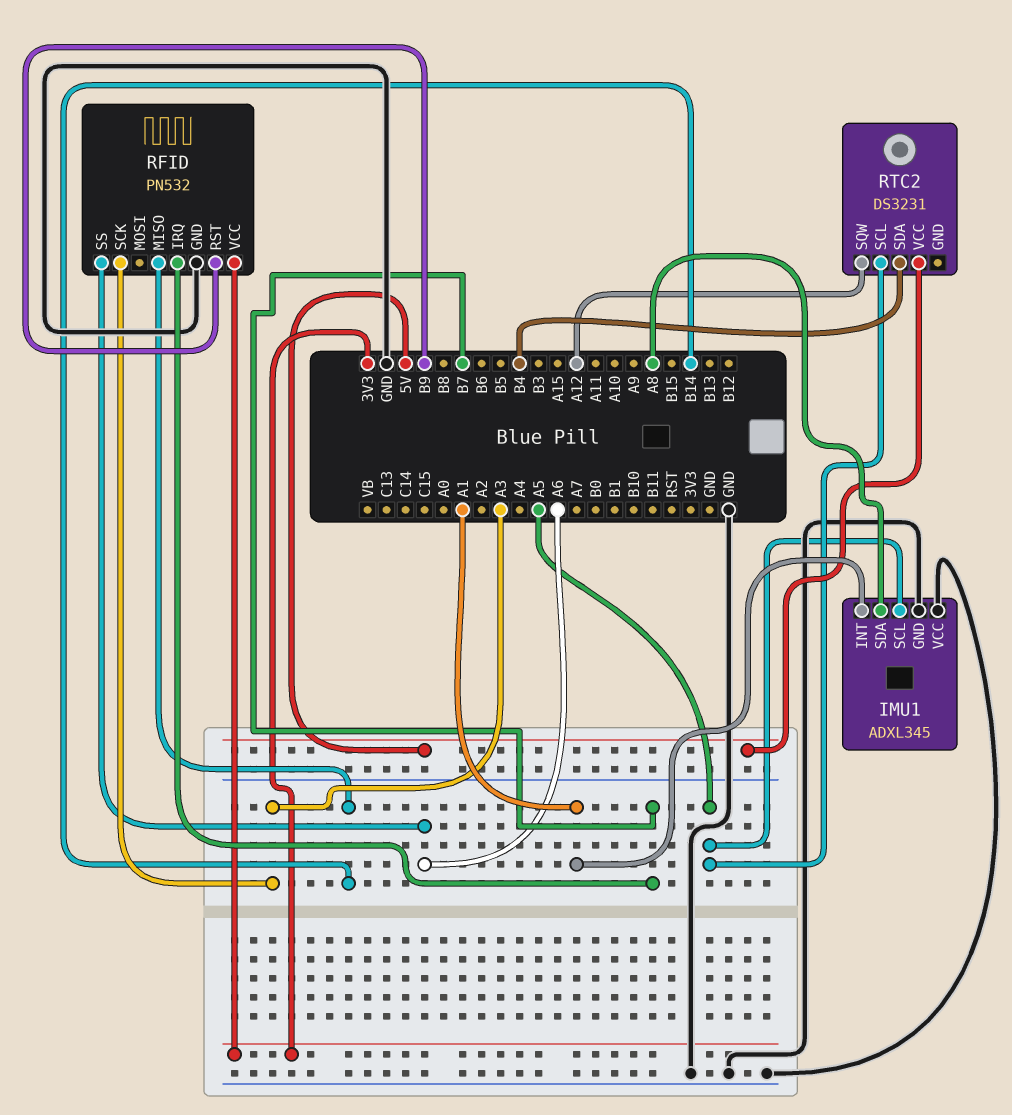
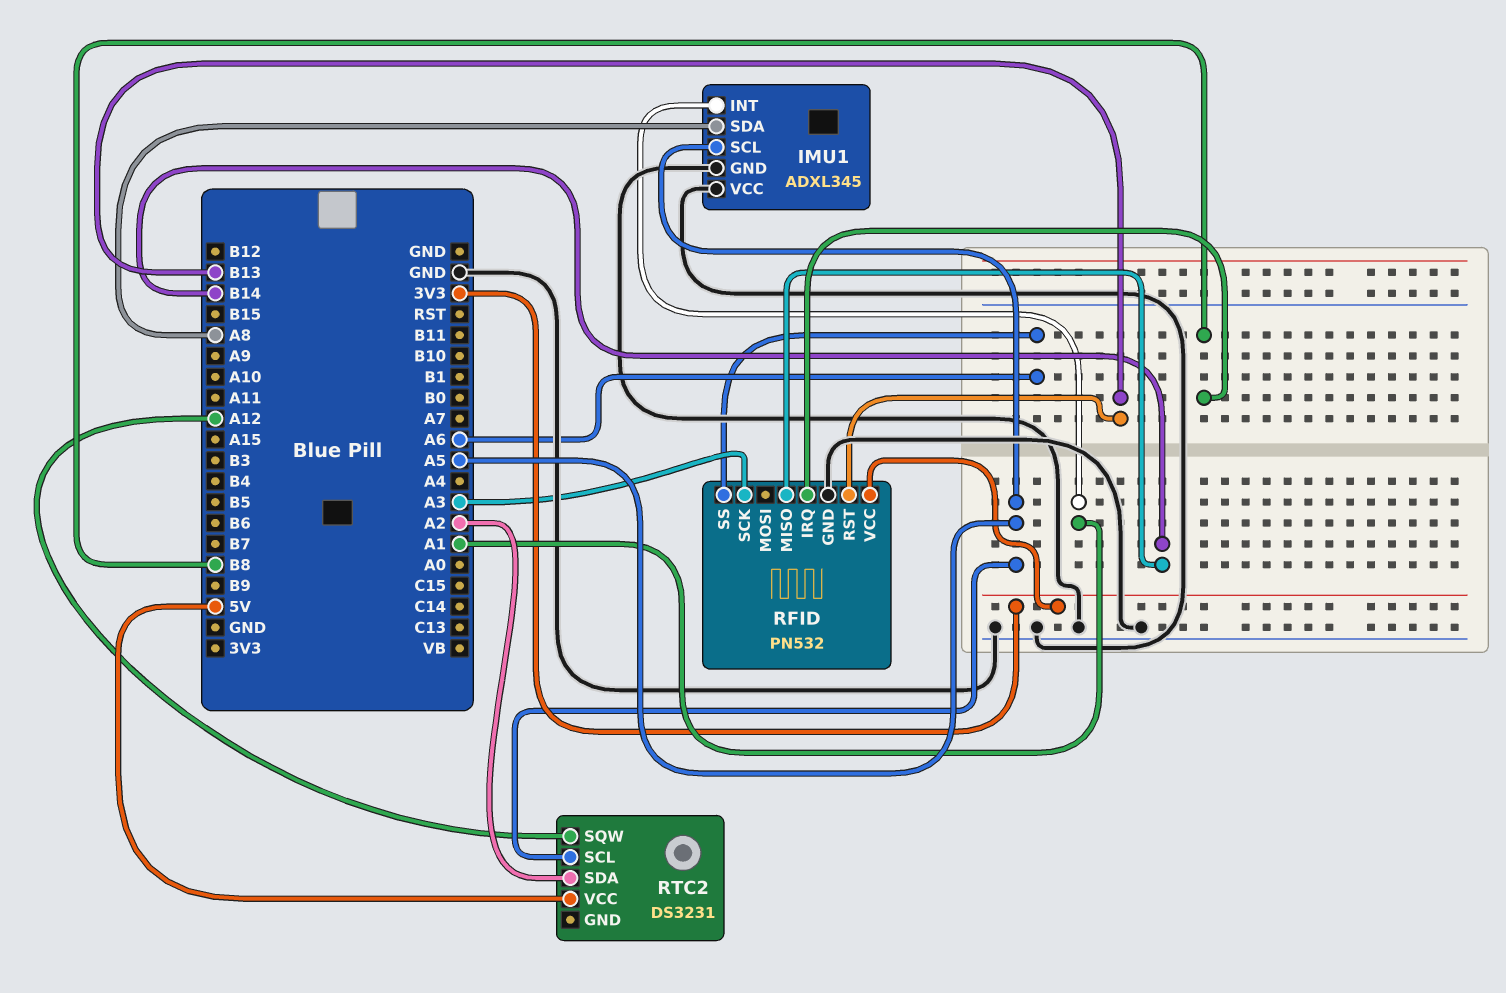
RFID pin IRQ: B7 -> B8
RFID pin RST: B9 -> B13
RTC2 pin SDA: B4 -> A2

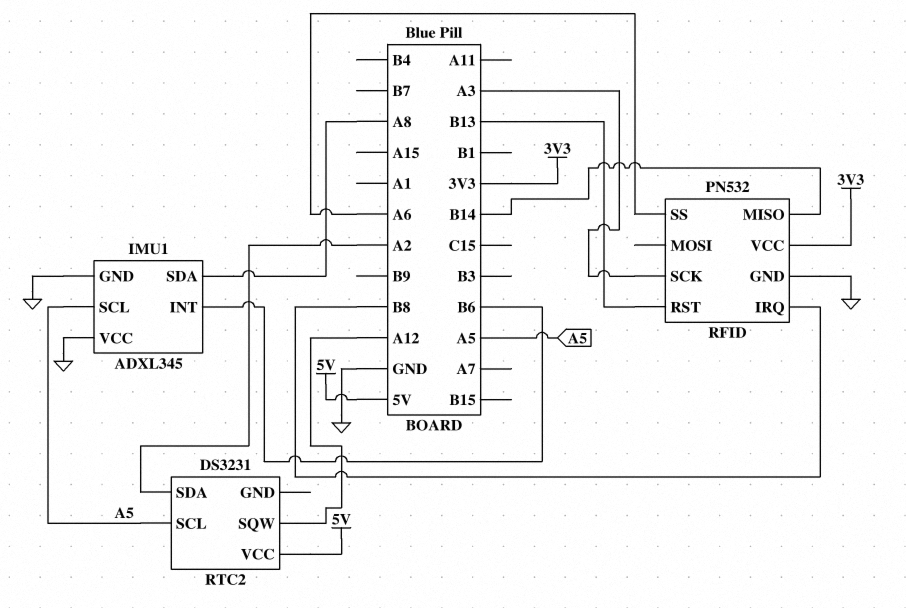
IMU1 pin INT: A1 -> B6

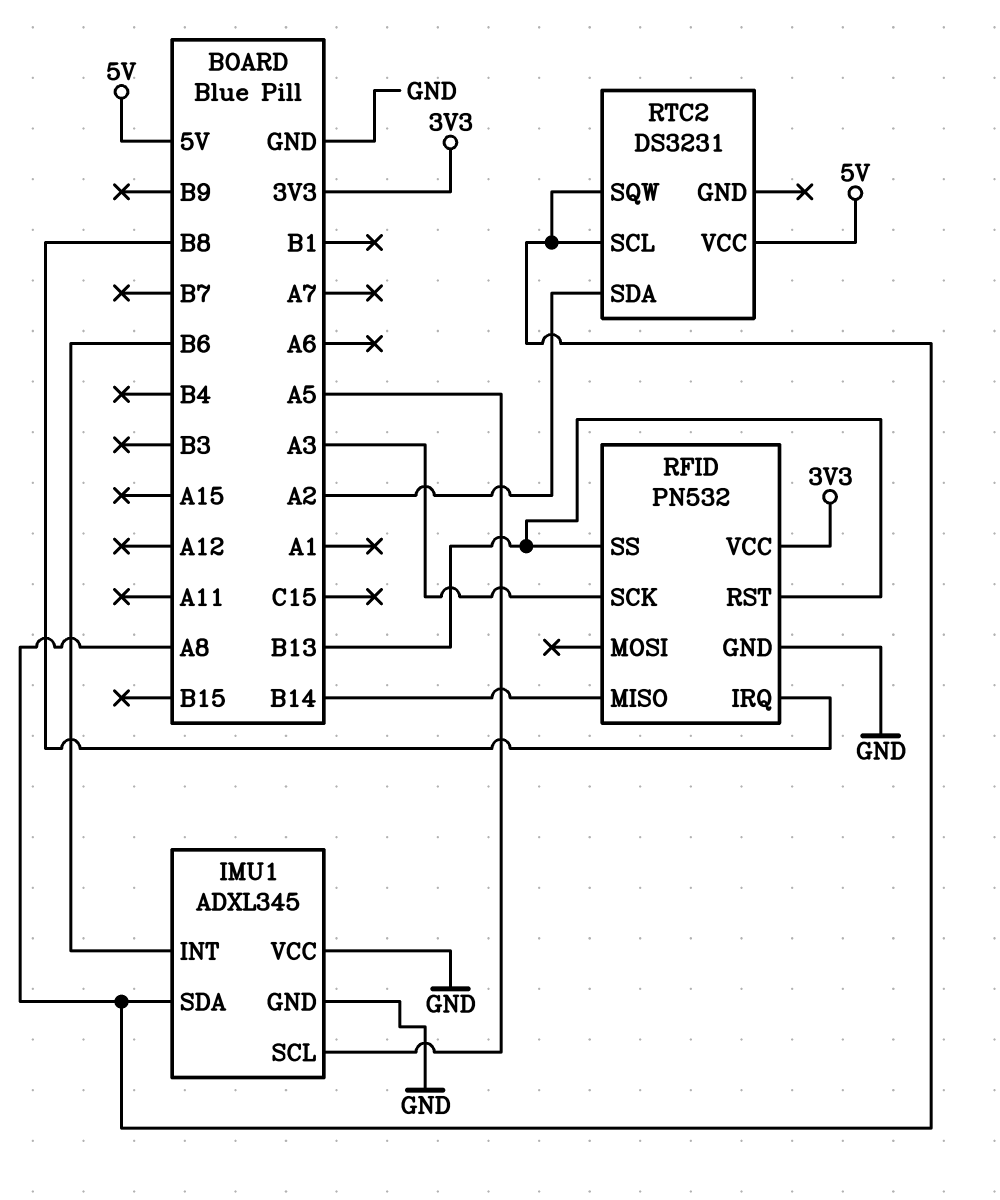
RFID pin SS: A6 -> B13
RTC2 pin SCL: A5 -> A8
RTC2 pin SQW: A12 -> A8

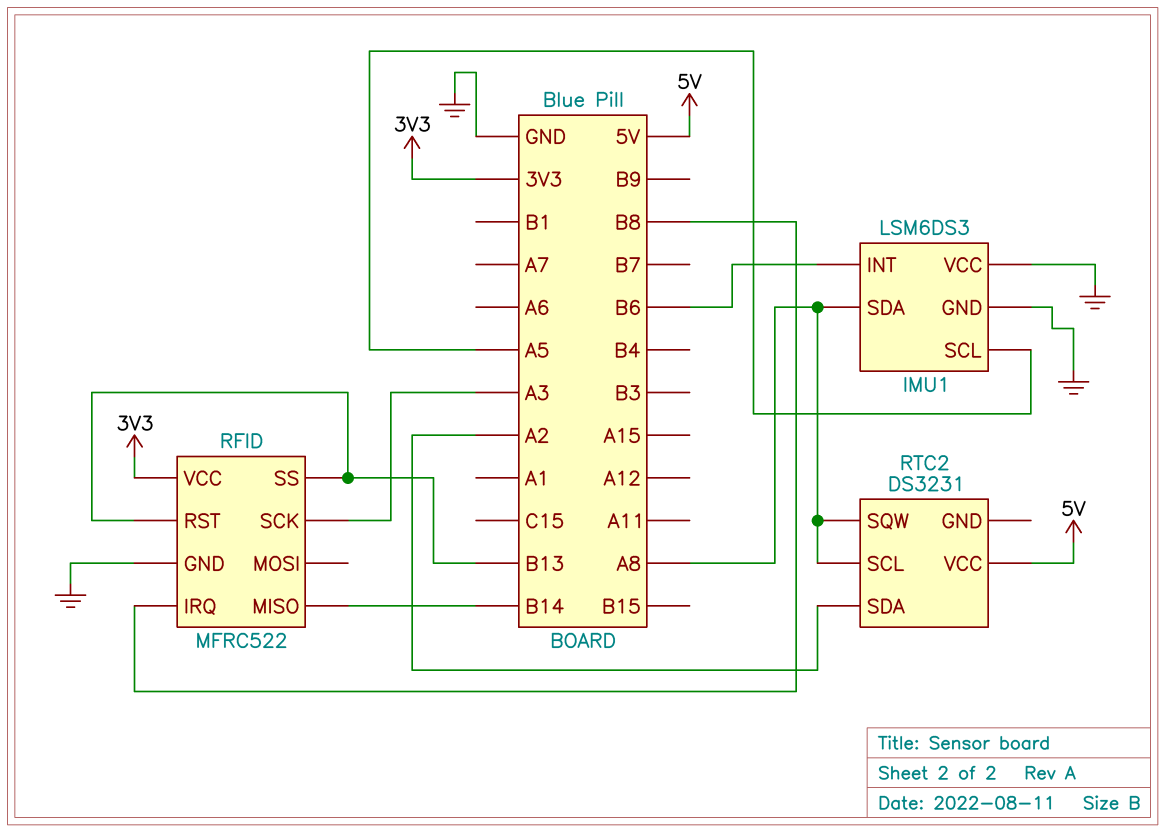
IMU1: ADXL345 -> LSM6DS3
RFID: PN532 -> MFRC522

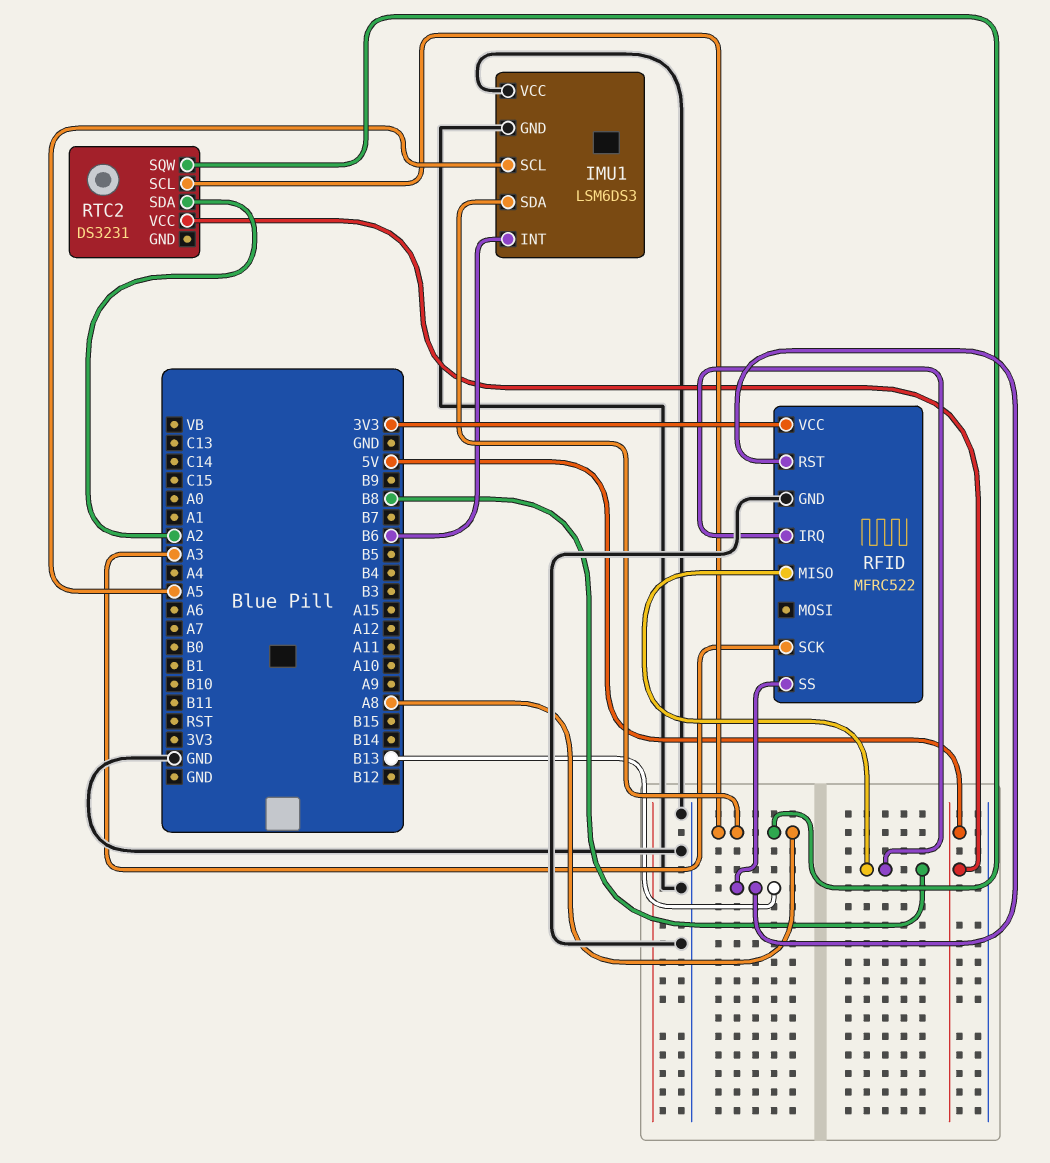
RFID pin MISO: B14 -> B8

